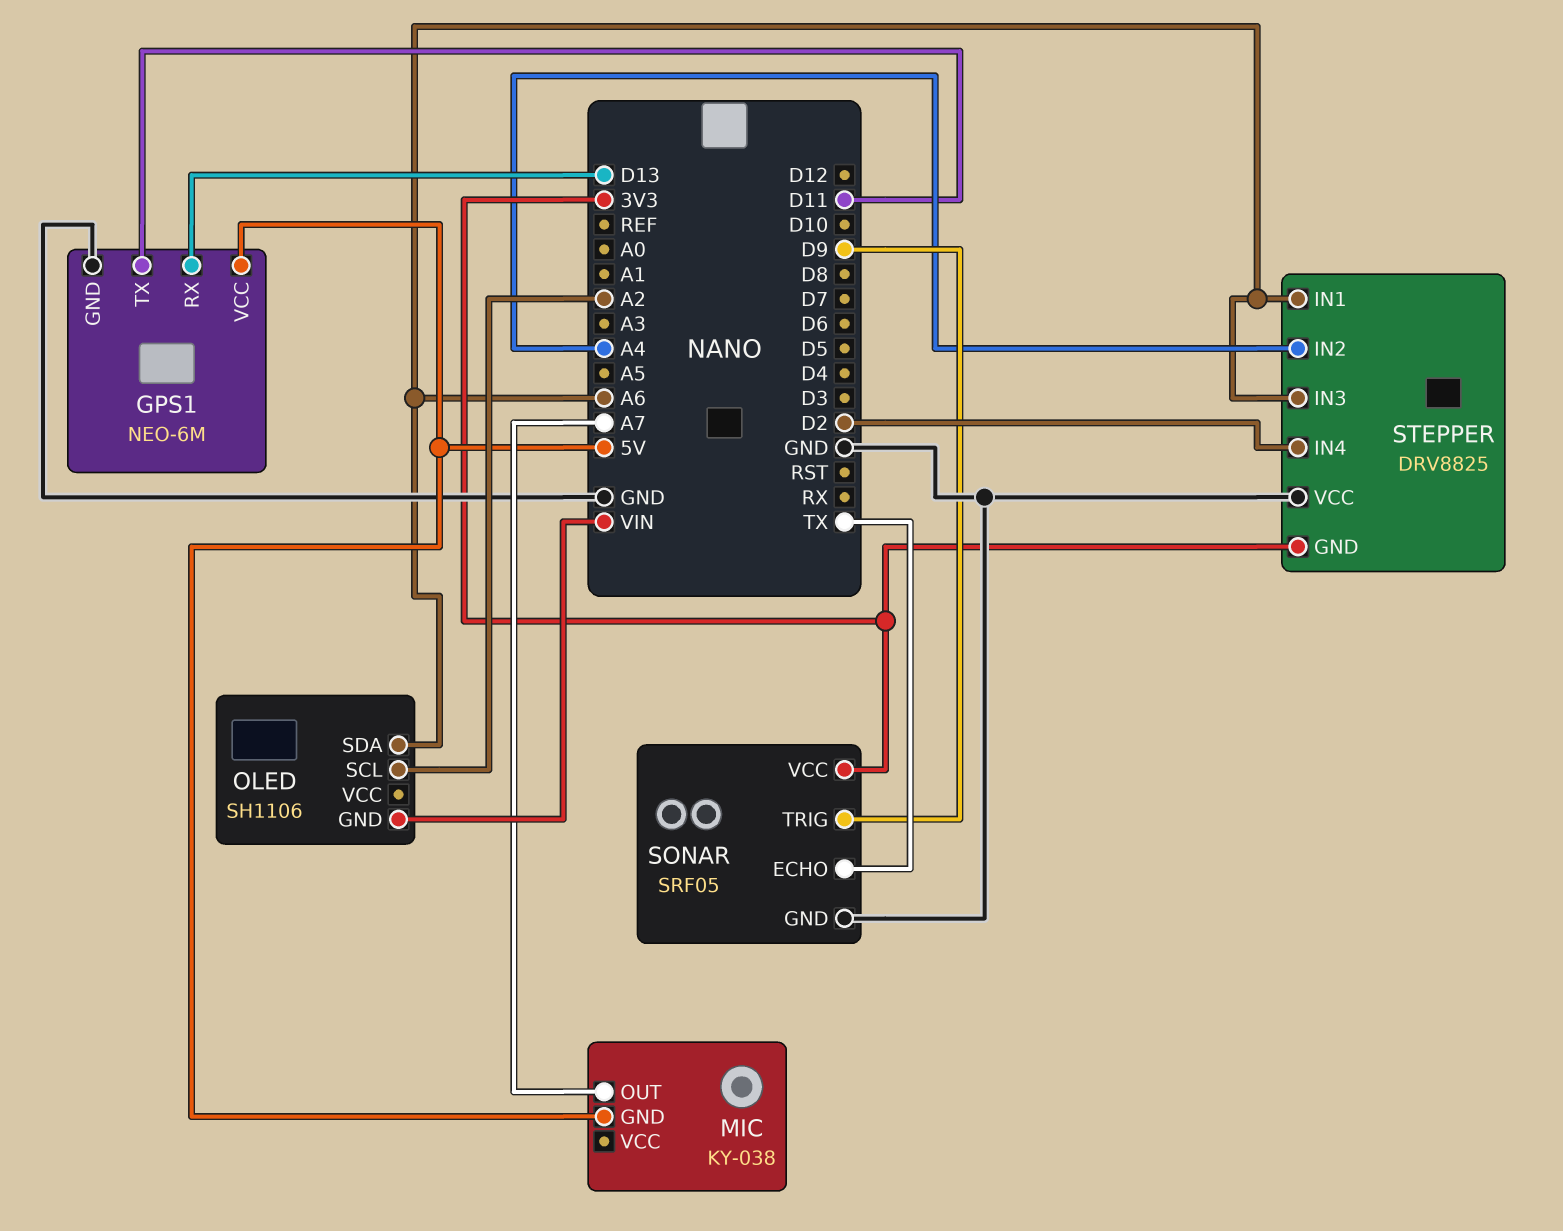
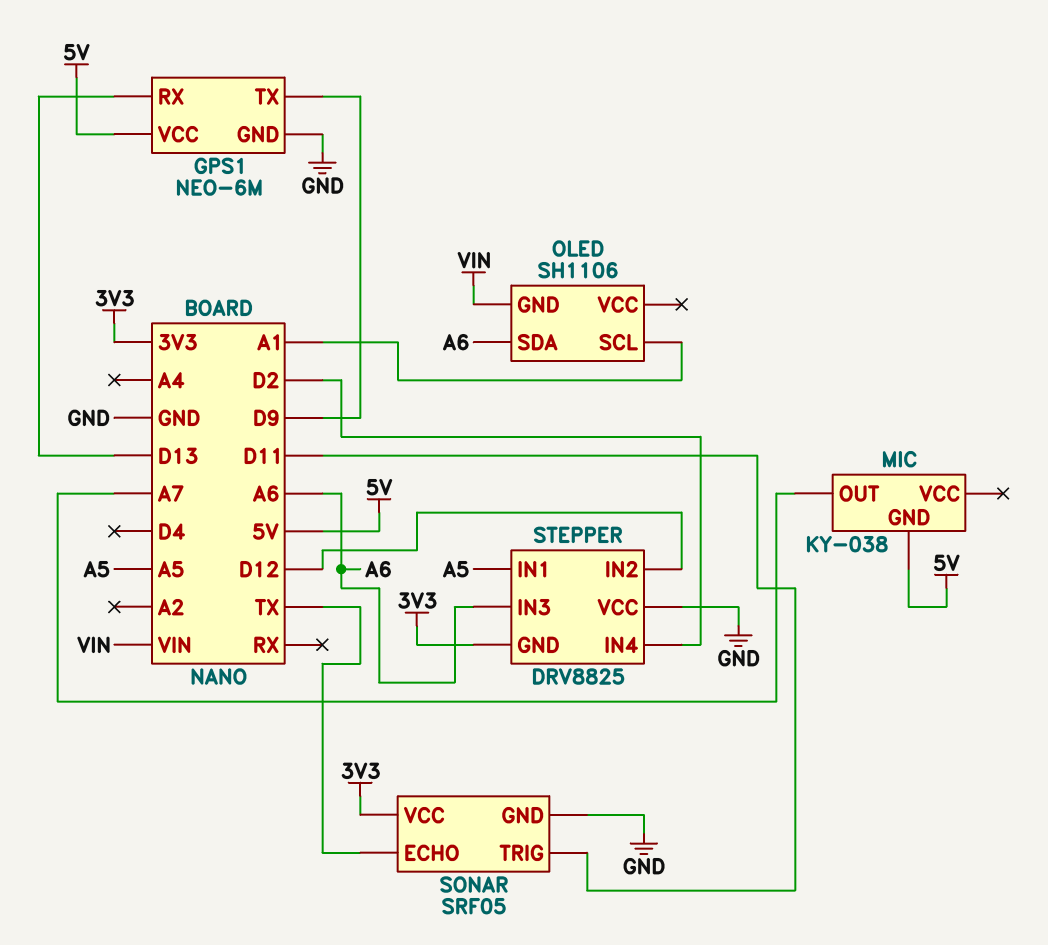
GPS1 pin TX: D11 -> D9
OLED pin SCL: A2 -> A1
SONAR pin TRIG: D9 -> D11
STEPPER pin IN1: A6 -> A5
STEPPER pin IN2: A4 -> D12

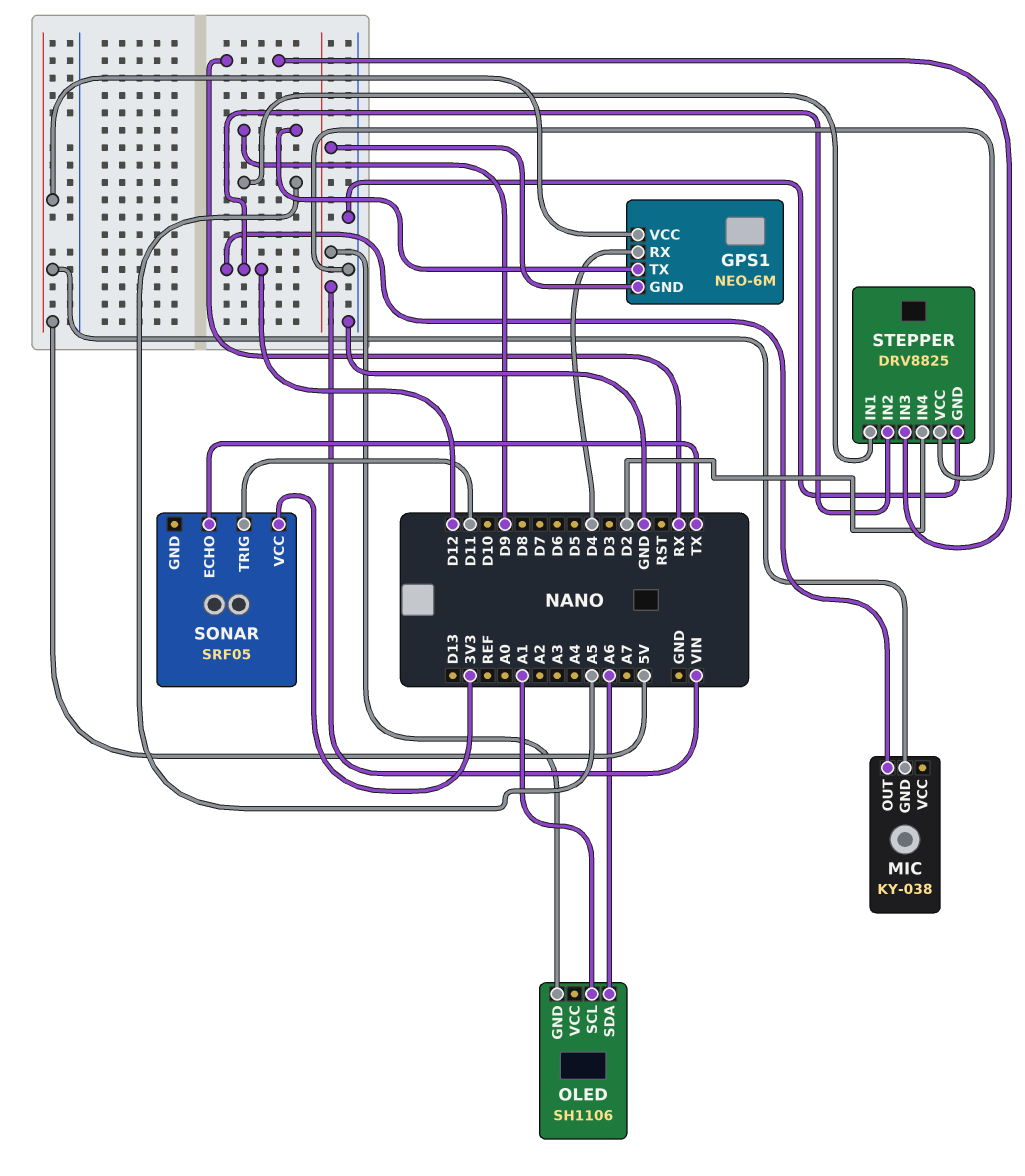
GPS1 pin GND: GND -> VIN
GPS1 pin RX: D13 -> D4
MIC pin OUT: A7 -> D12
SONAR pin GND: GND -> none
STEPPER pin GND: 3V3 -> GND
STEPPER pin IN3: A6 -> RX

